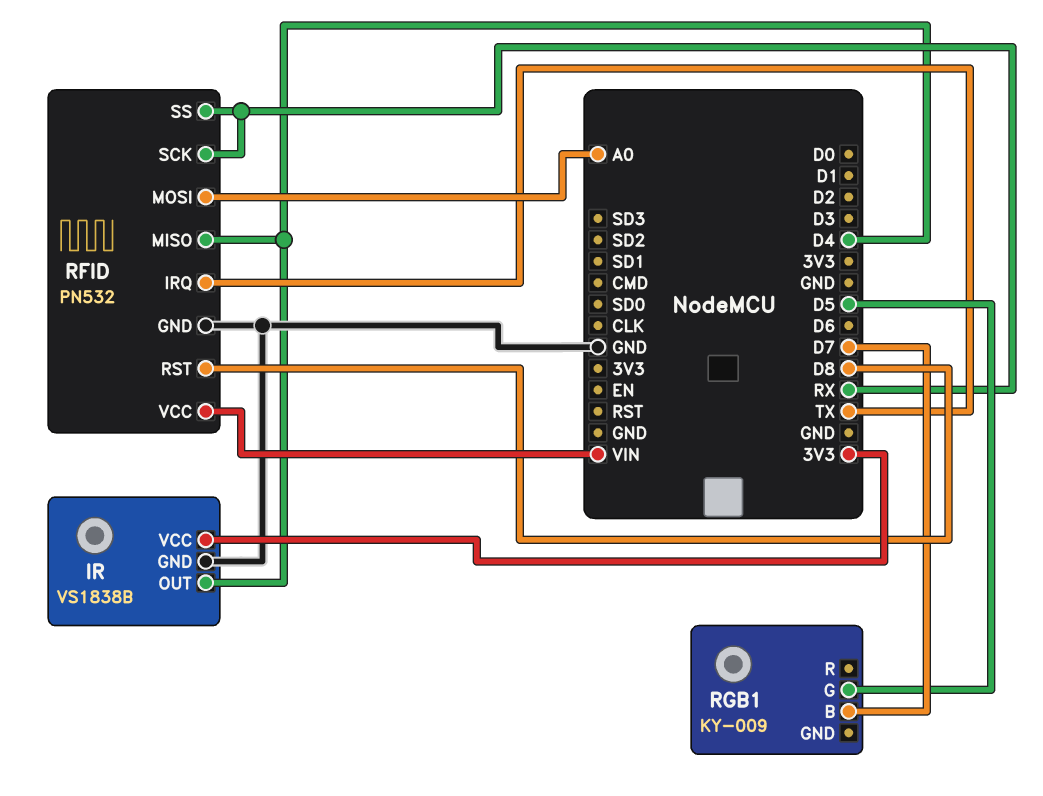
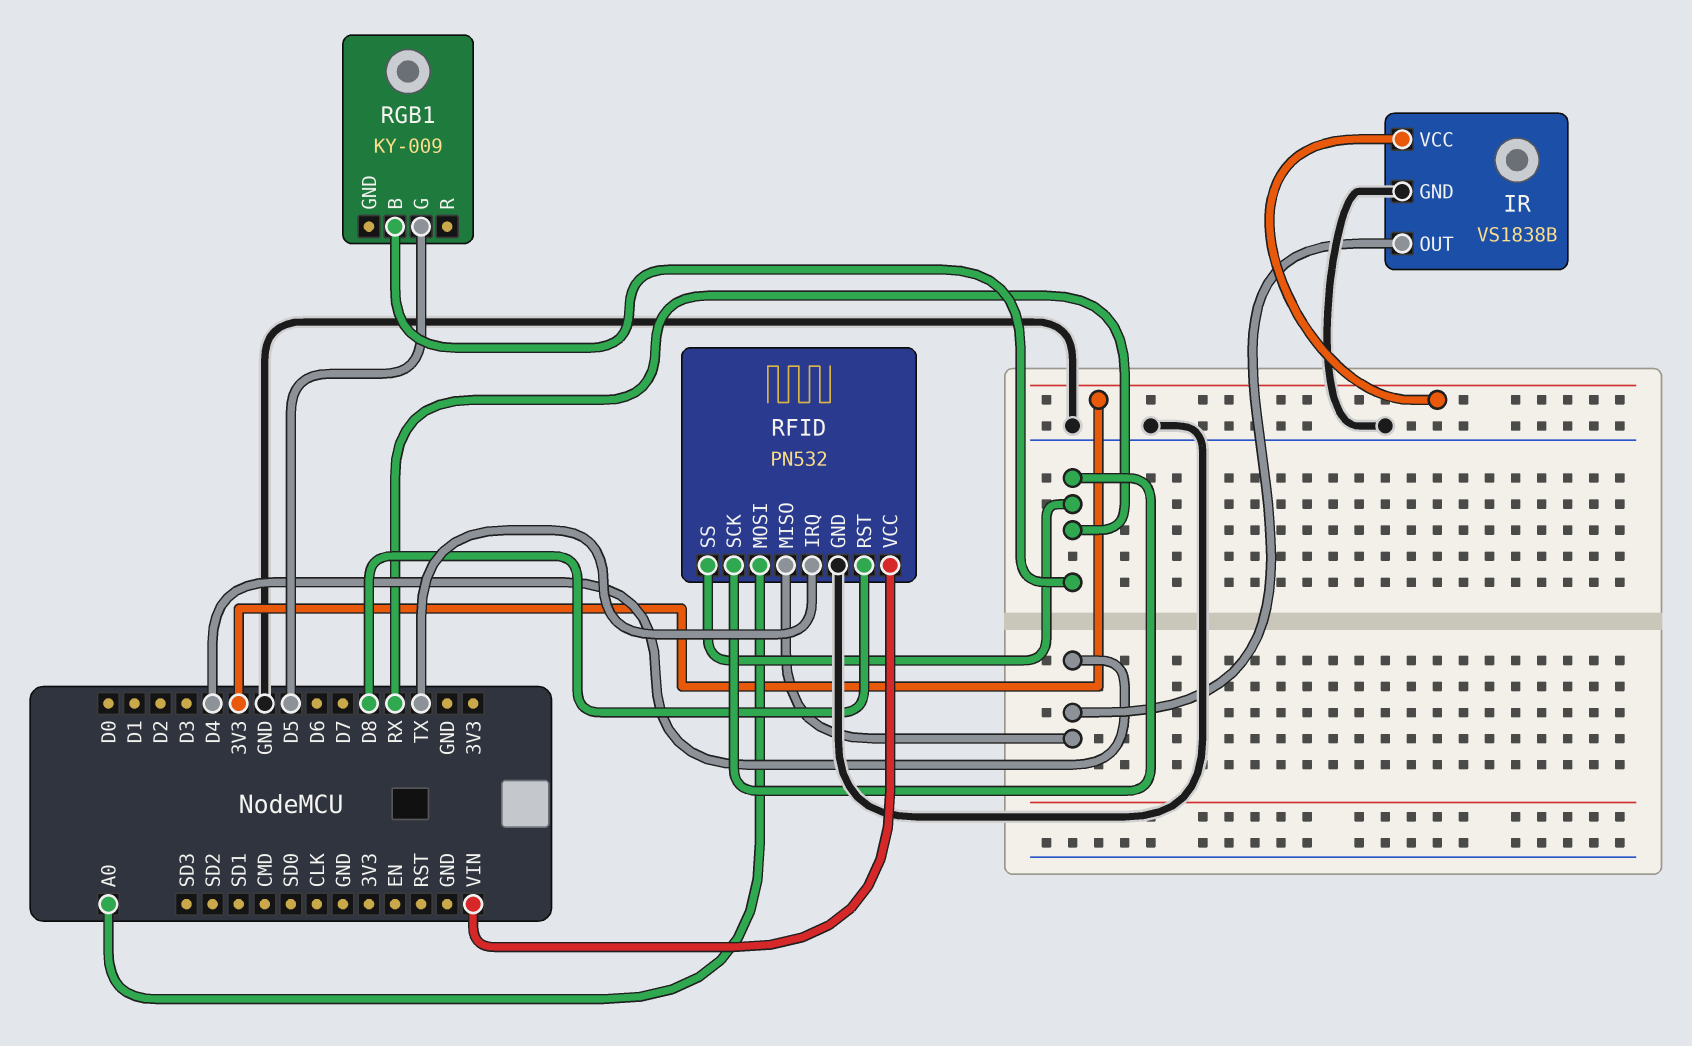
RGB1 pin B: D7 -> RX

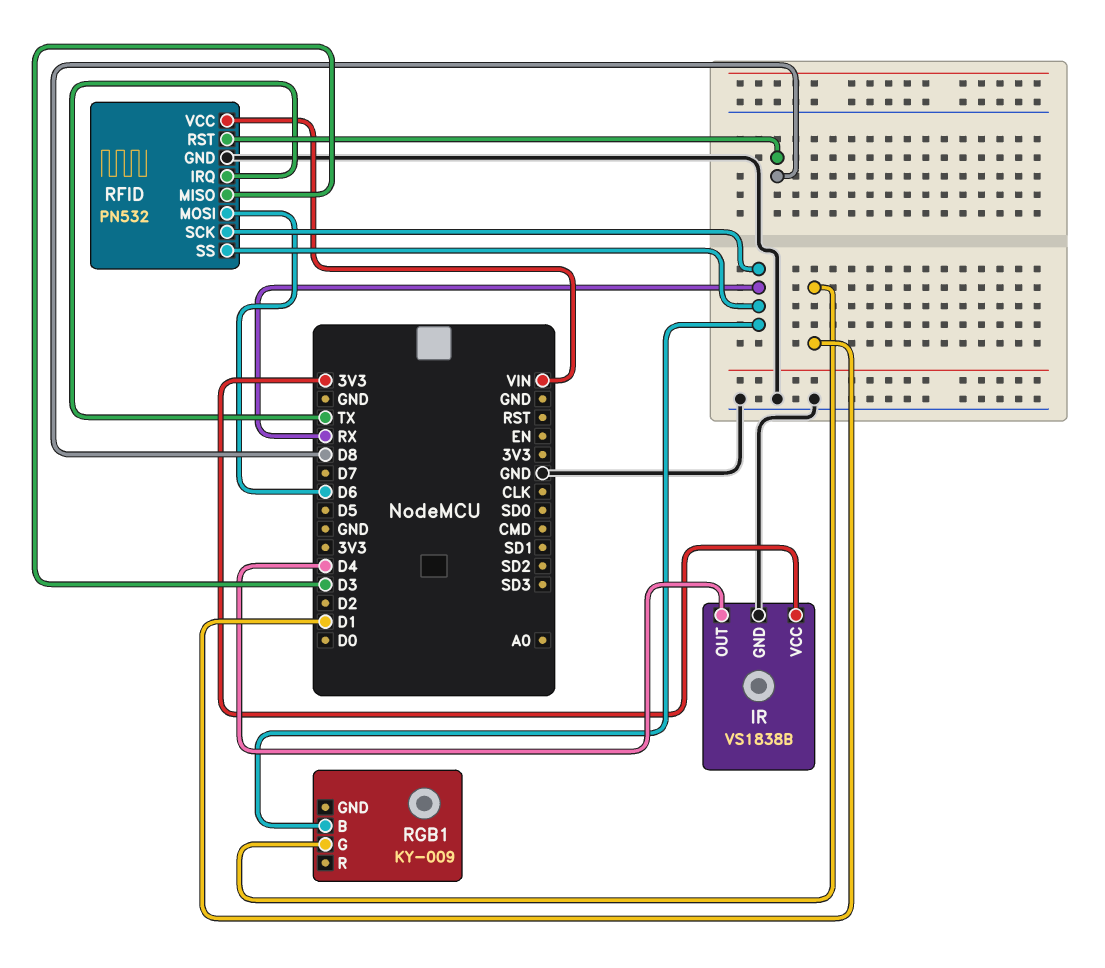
RFID pin MISO: D4 -> D3
RFID pin MOSI: A0 -> D6
RGB1 pin G: D5 -> D1

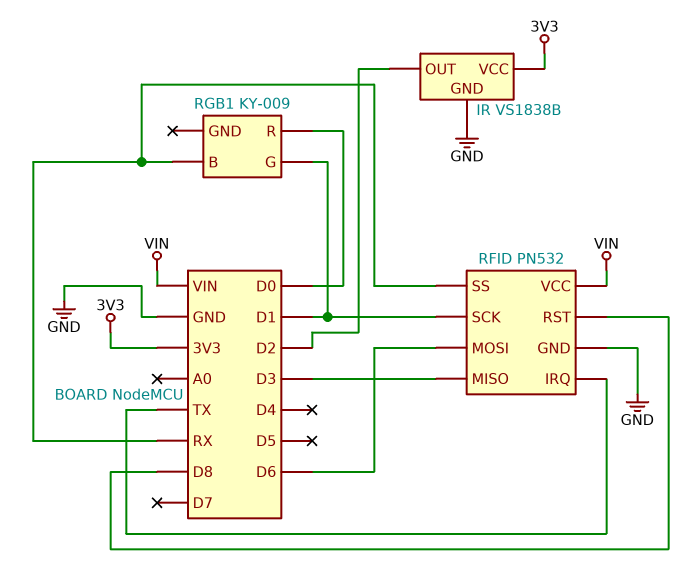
IR pin OUT: D4 -> D2
RFID pin SCK: RX -> D1
RGB1 pin R: none -> D0

